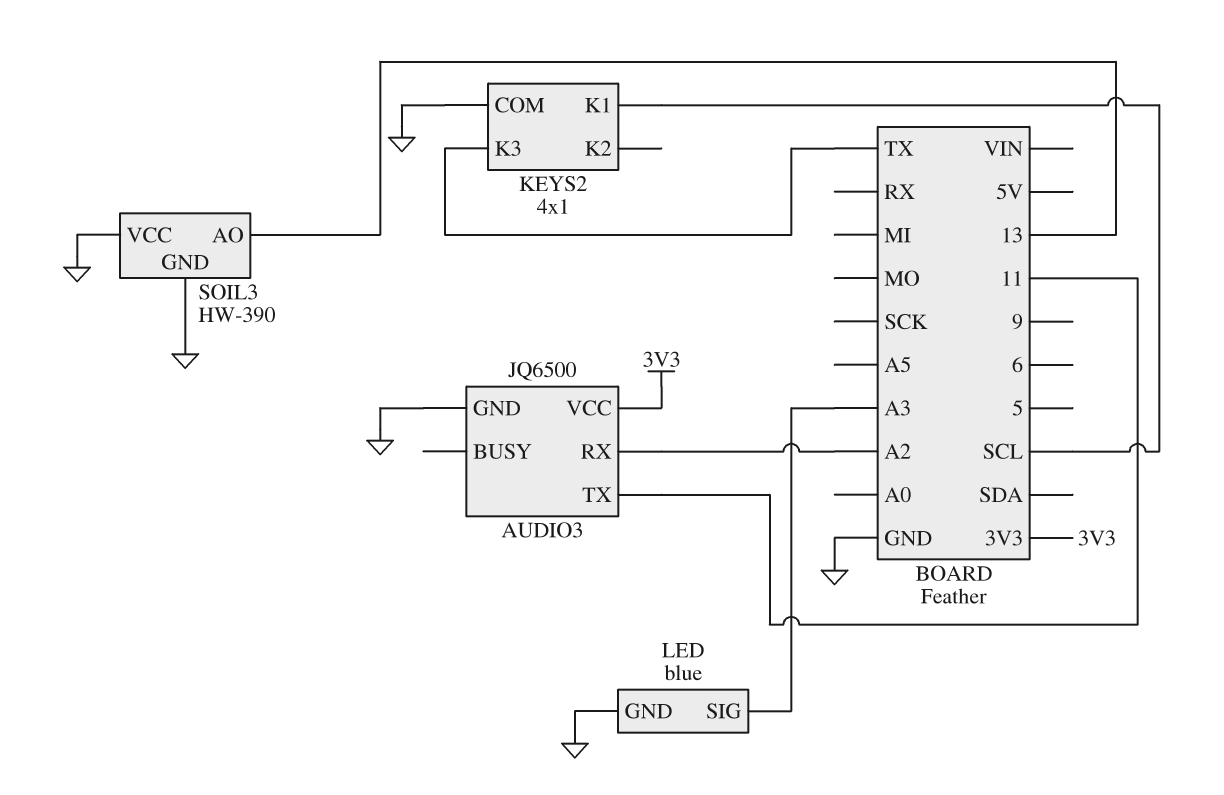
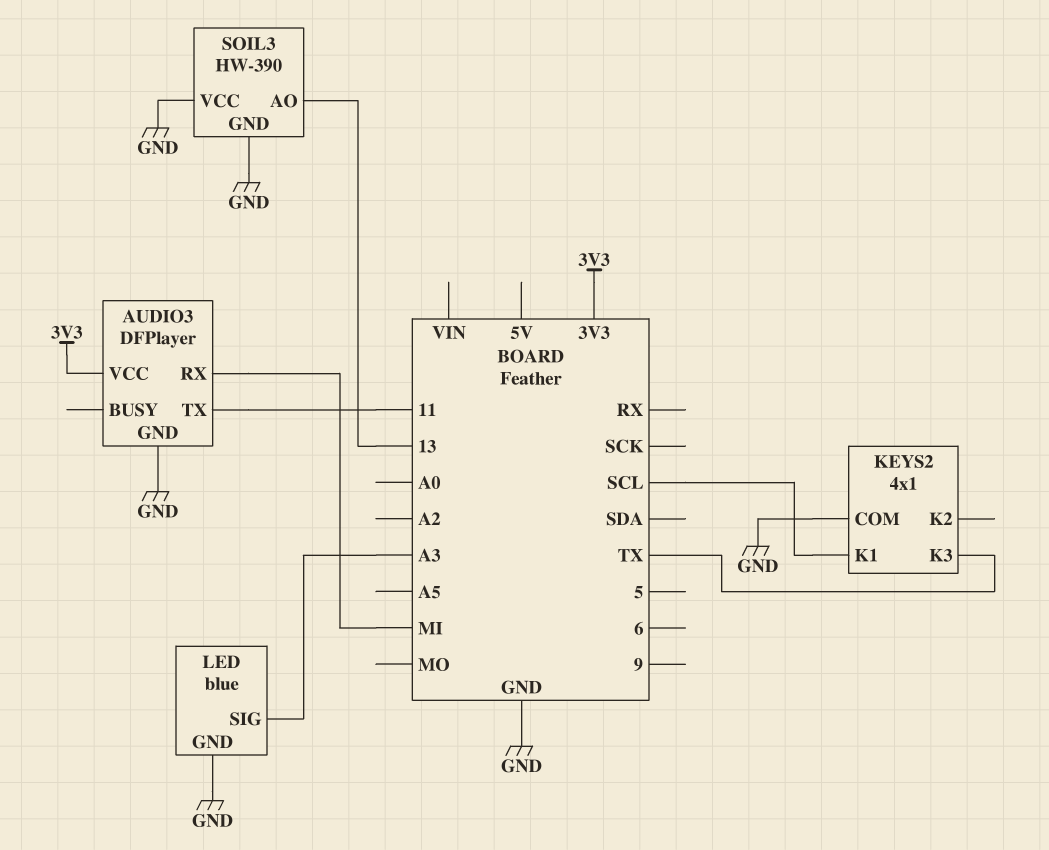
AUDIO3: JQ6500 -> DFPlayer
AUDIO3 pin RX: A2 -> MI

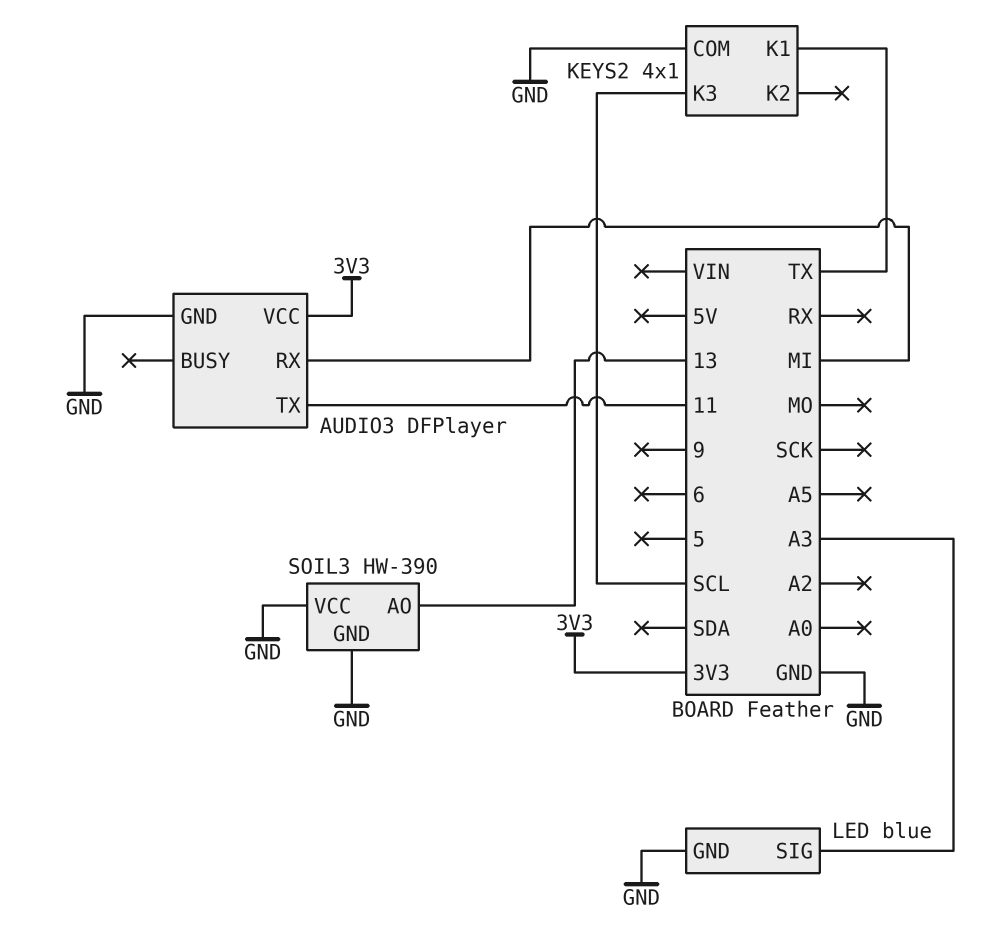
KEYS2 pin K1: SCL -> TX
KEYS2 pin K3: TX -> SCL

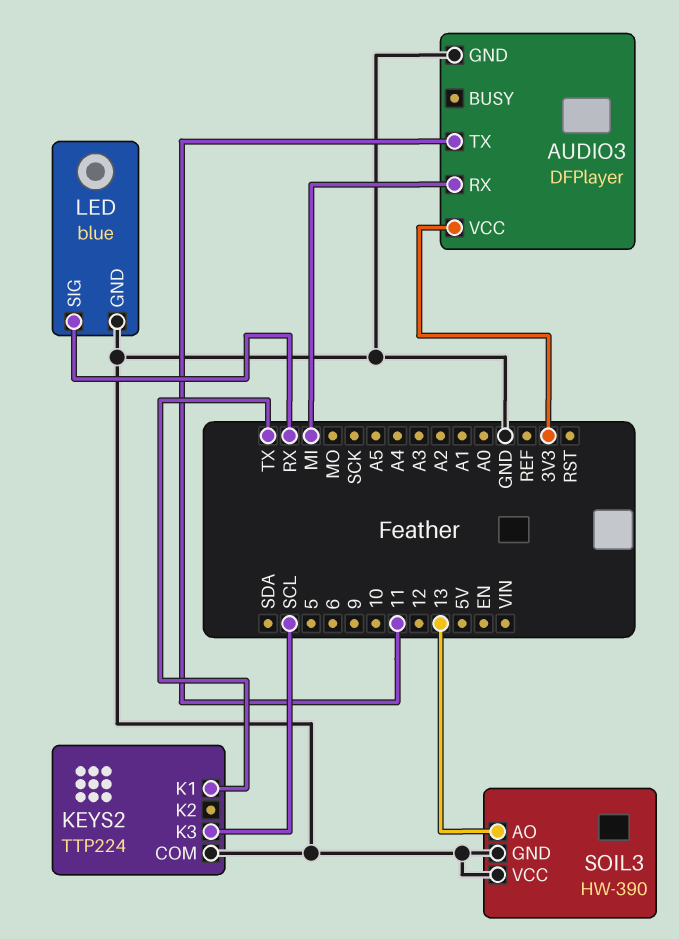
KEYS2: 4x1 -> TTP224
LED pin SIG: A3 -> RX

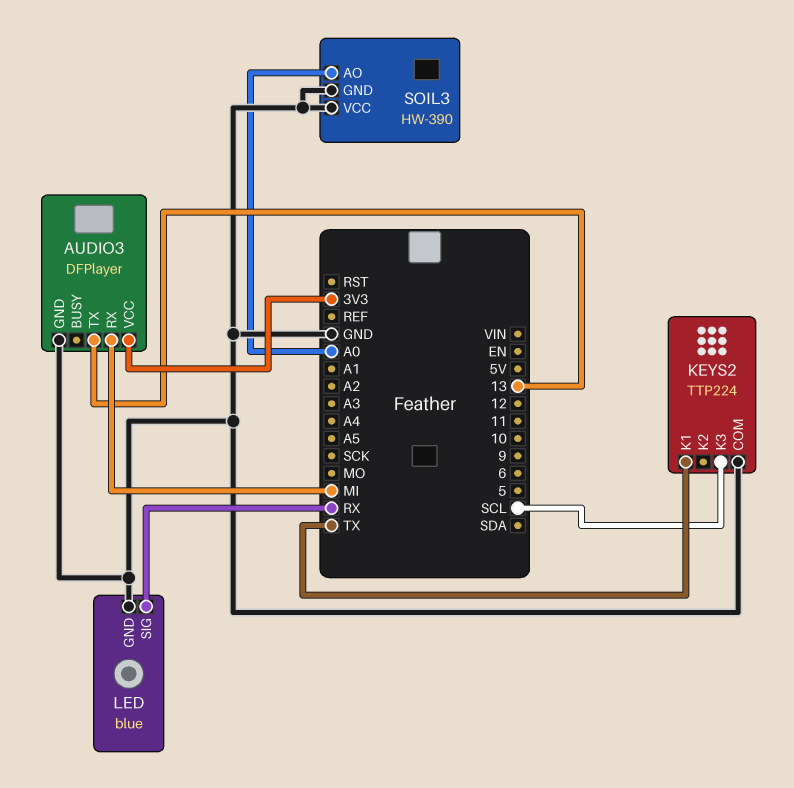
AUDIO3 pin TX: 11 -> 13
SOIL3 pin AO: 13 -> A0

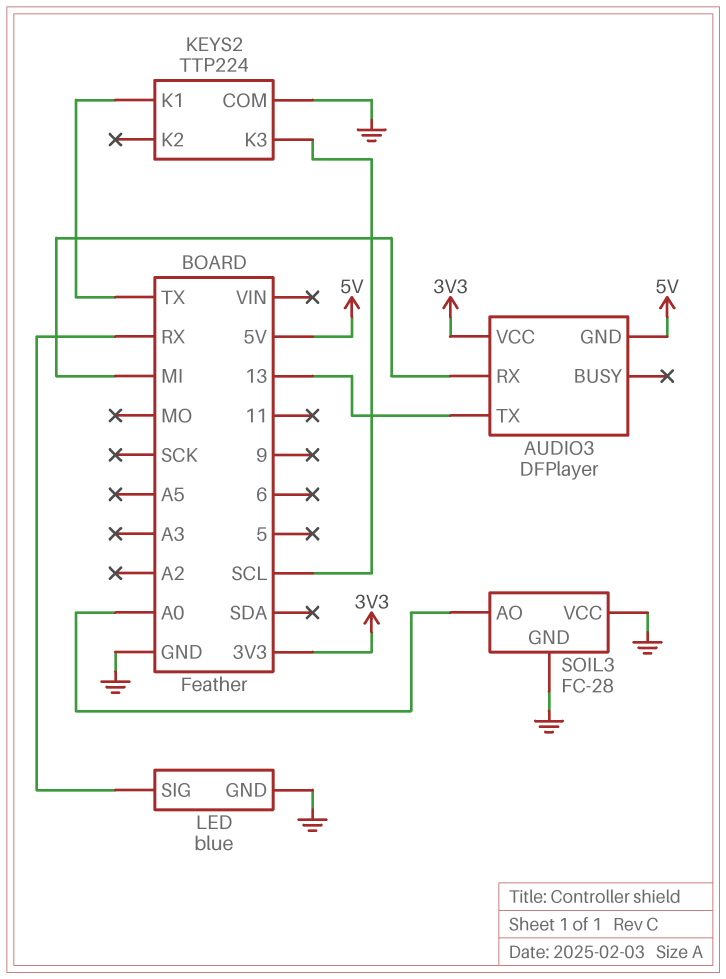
AUDIO3 pin GND: GND -> 5V
SOIL3: HW-390 -> FC-28

